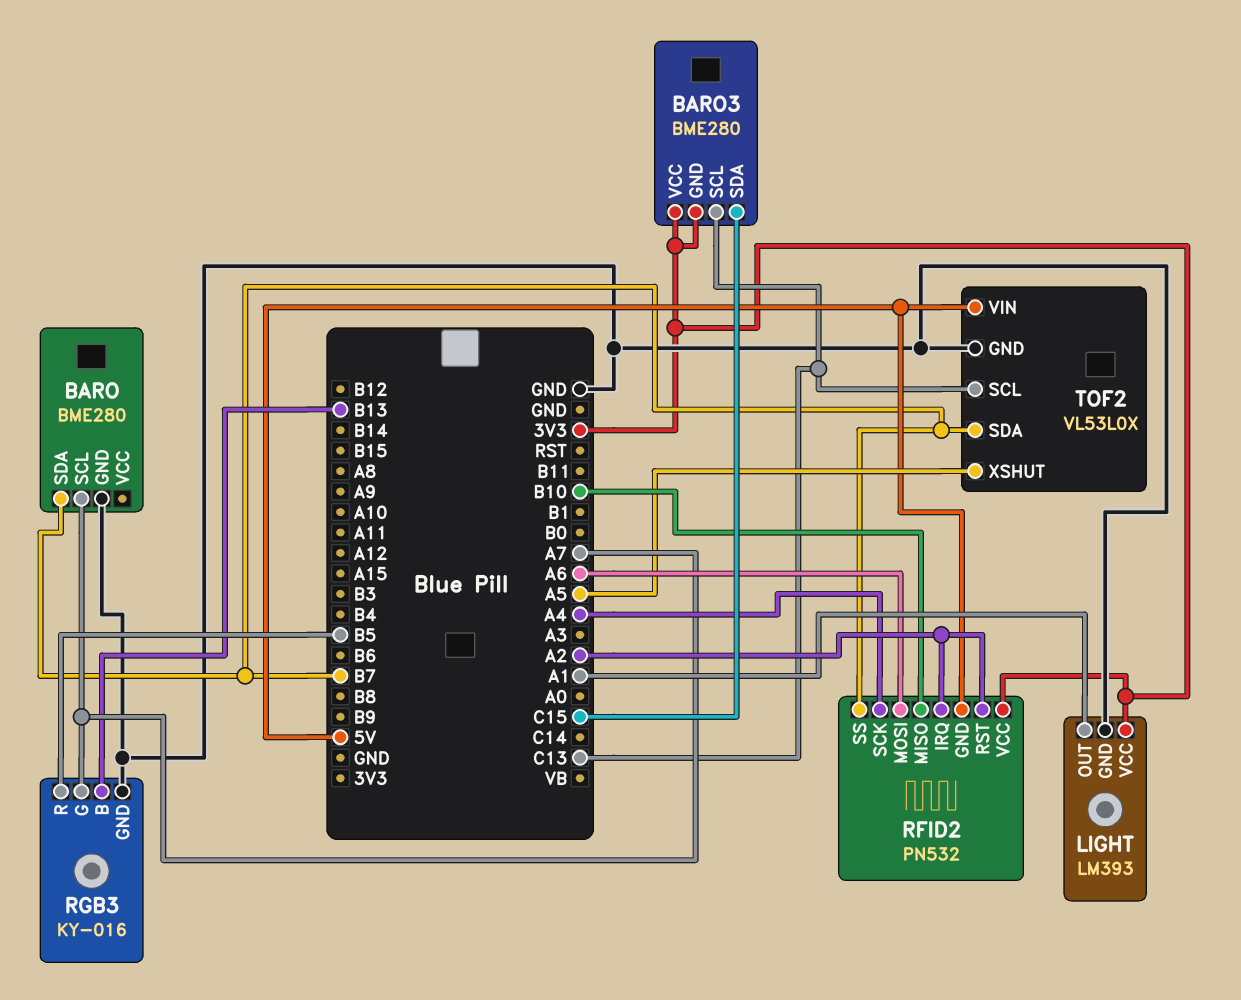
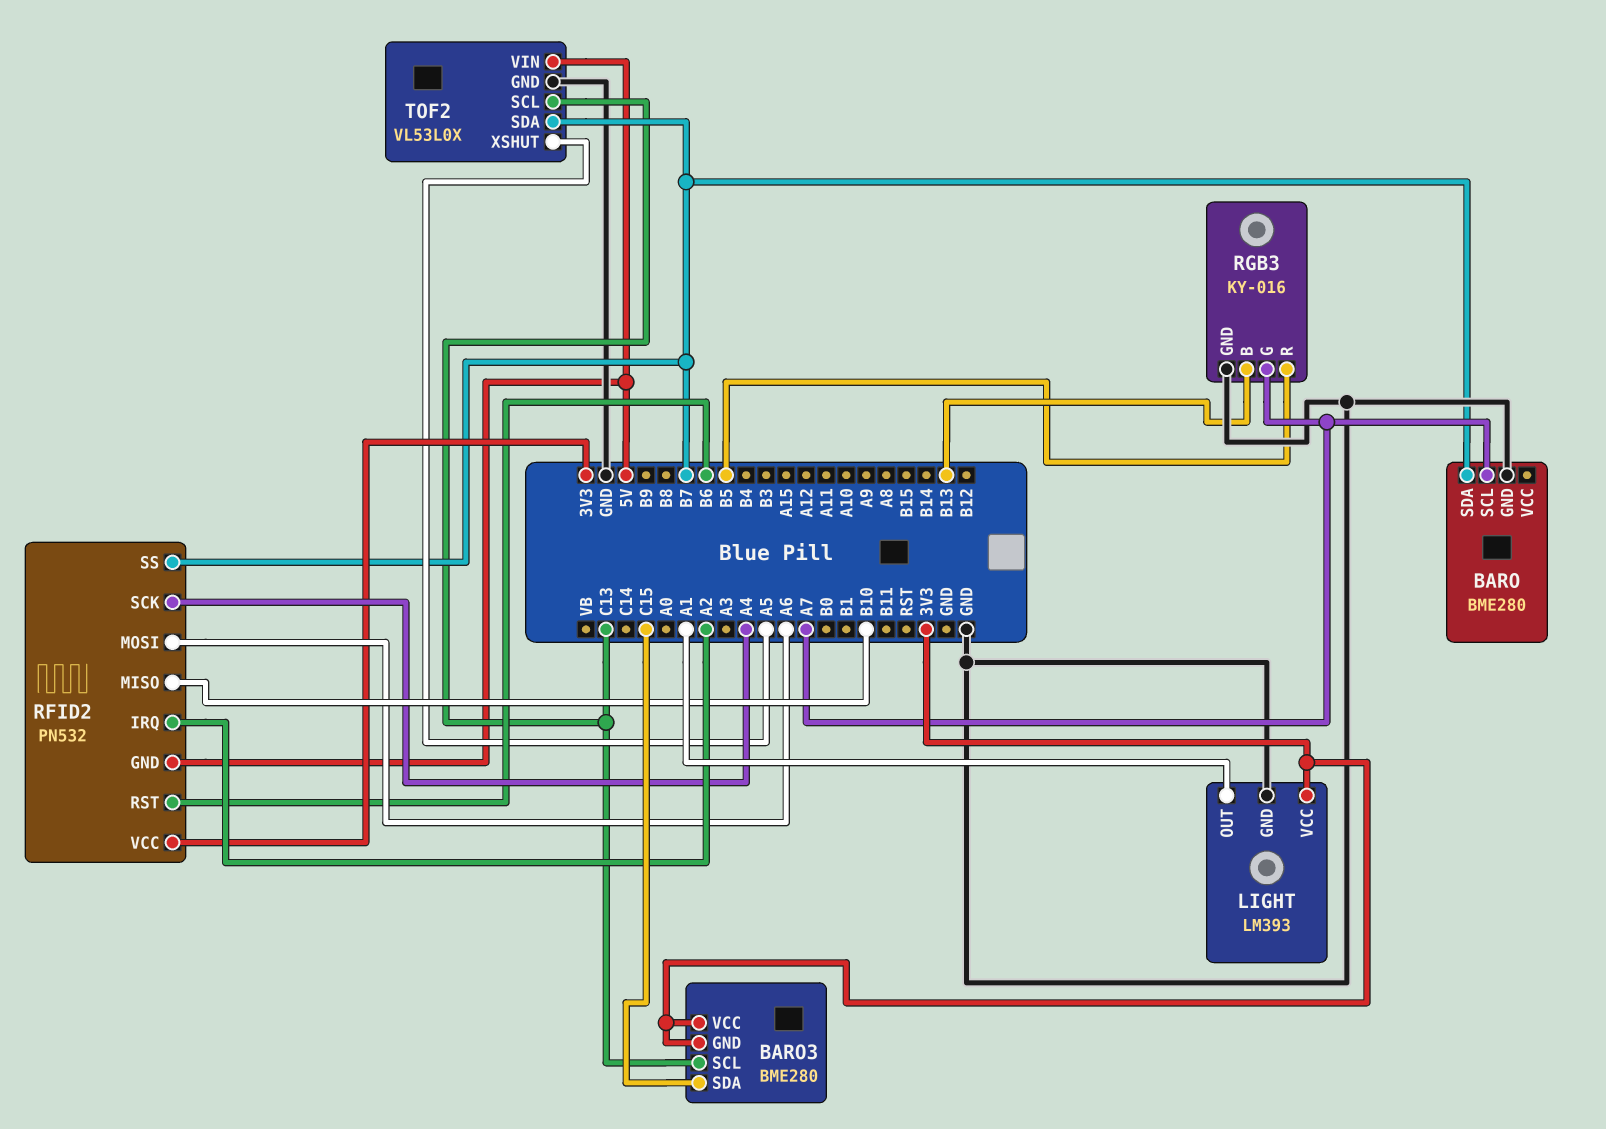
RFID2 pin RST: A2 -> B6

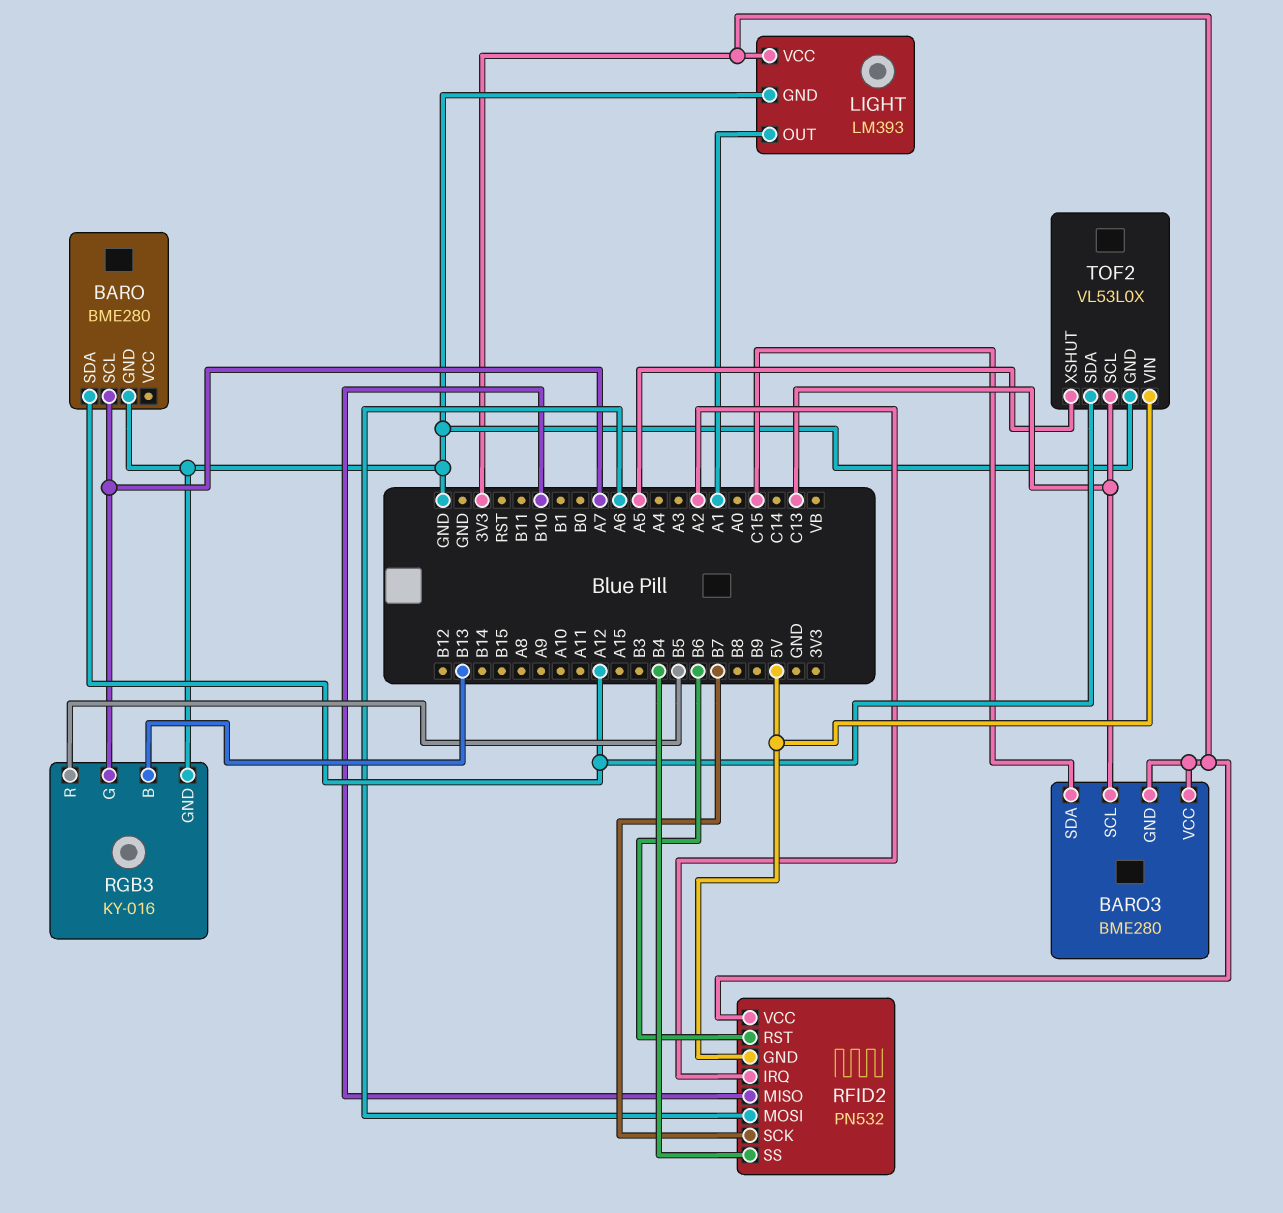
BARO pin SDA: B7 -> A12
RFID2 pin SCK: A4 -> B7
RFID2 pin SS: B7 -> B4
TOF2 pin SDA: B7 -> A12

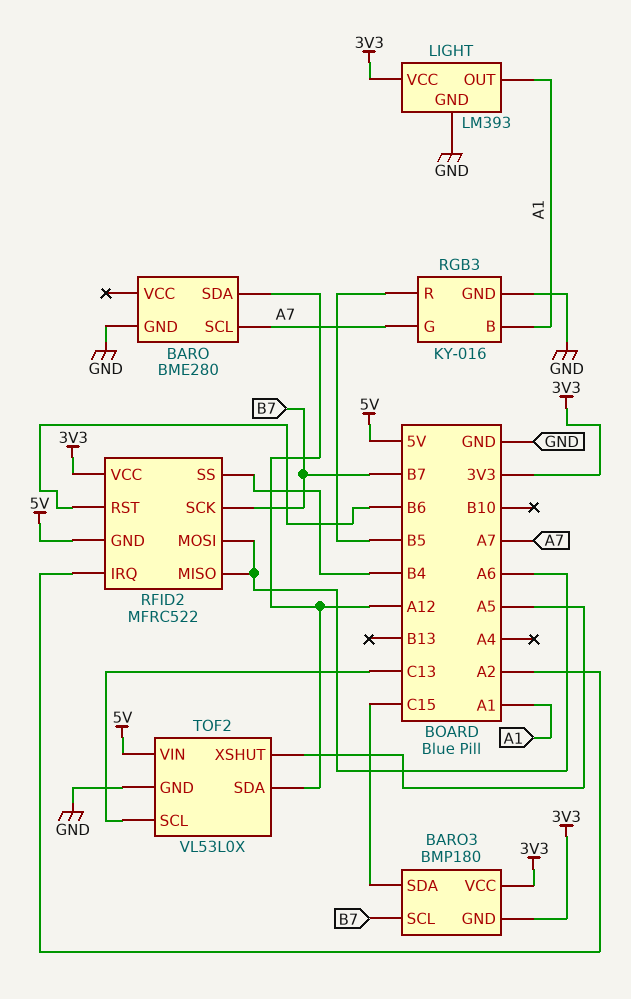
BARO3: BME280 -> BMP180
BARO3 pin SCL: C13 -> B7
RFID2: PN532 -> MFRC522
RFID2 pin MISO: B10 -> A6
RGB3 pin B: B13 -> A1

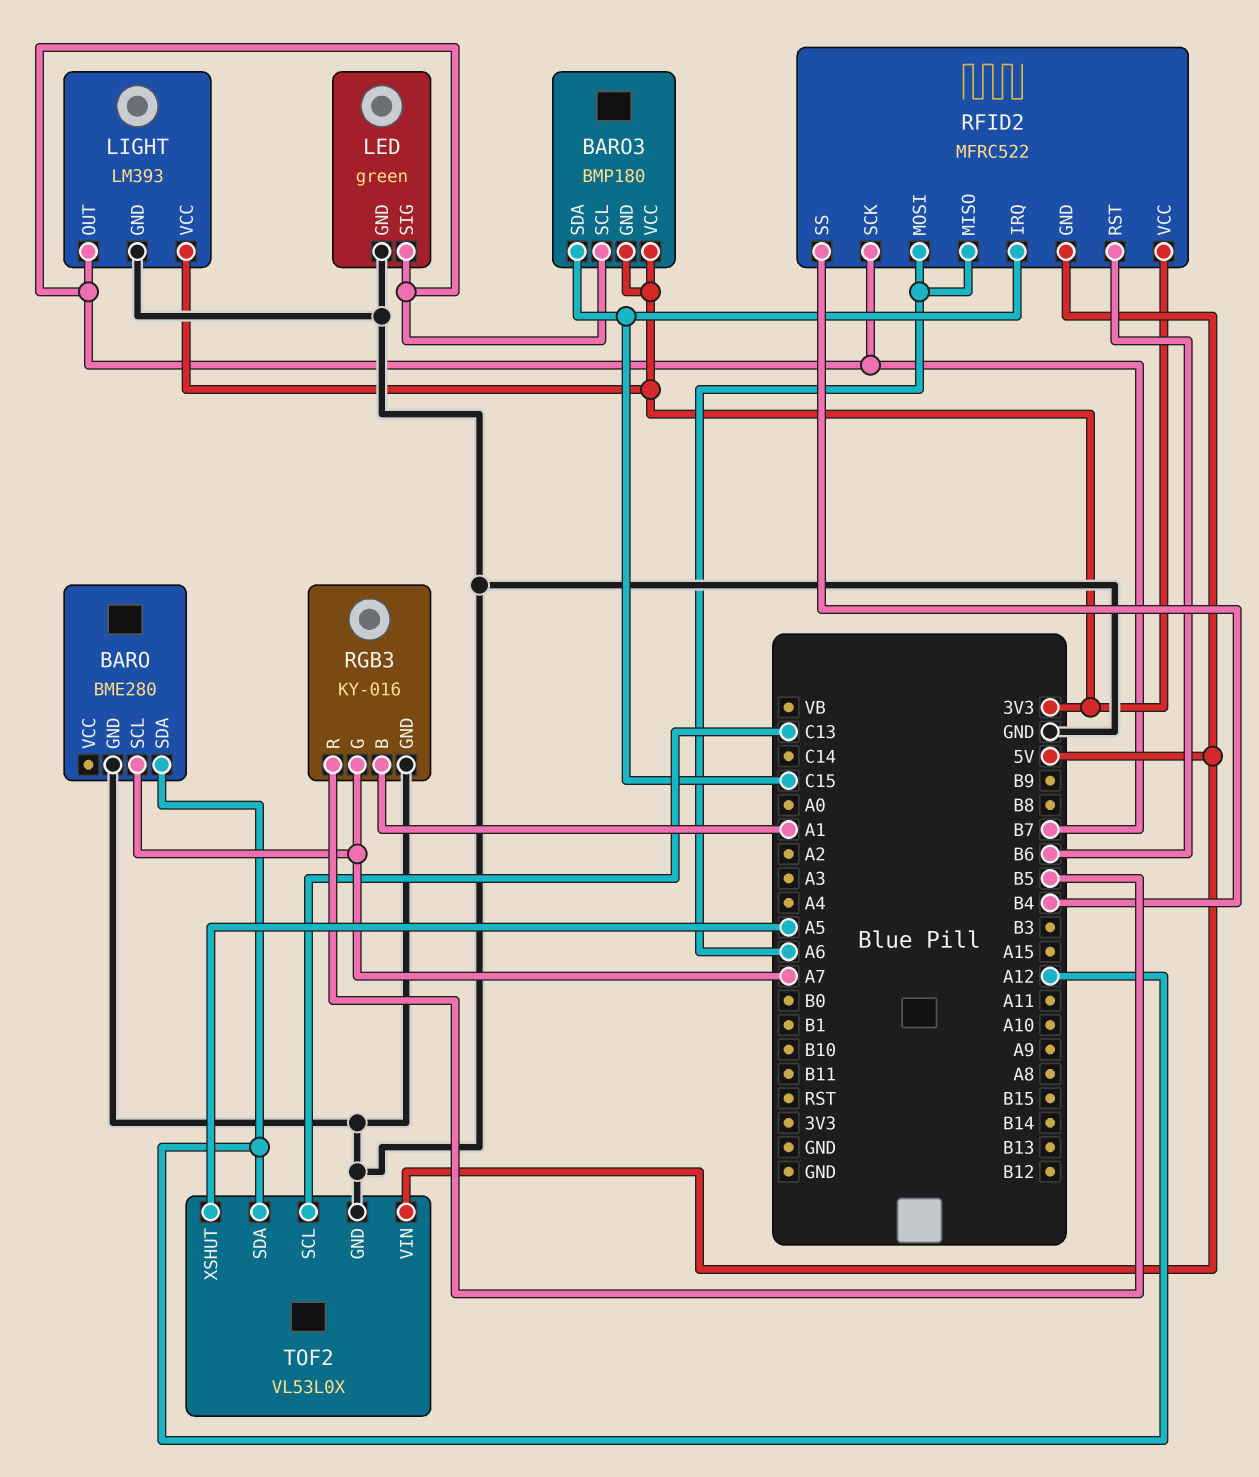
LED: none -> green
LED pin GND: none -> GND
LED pin SIG: none -> B7
LIGHT pin OUT: A1 -> B7
RFID2 pin IRQ: A2 -> C15

